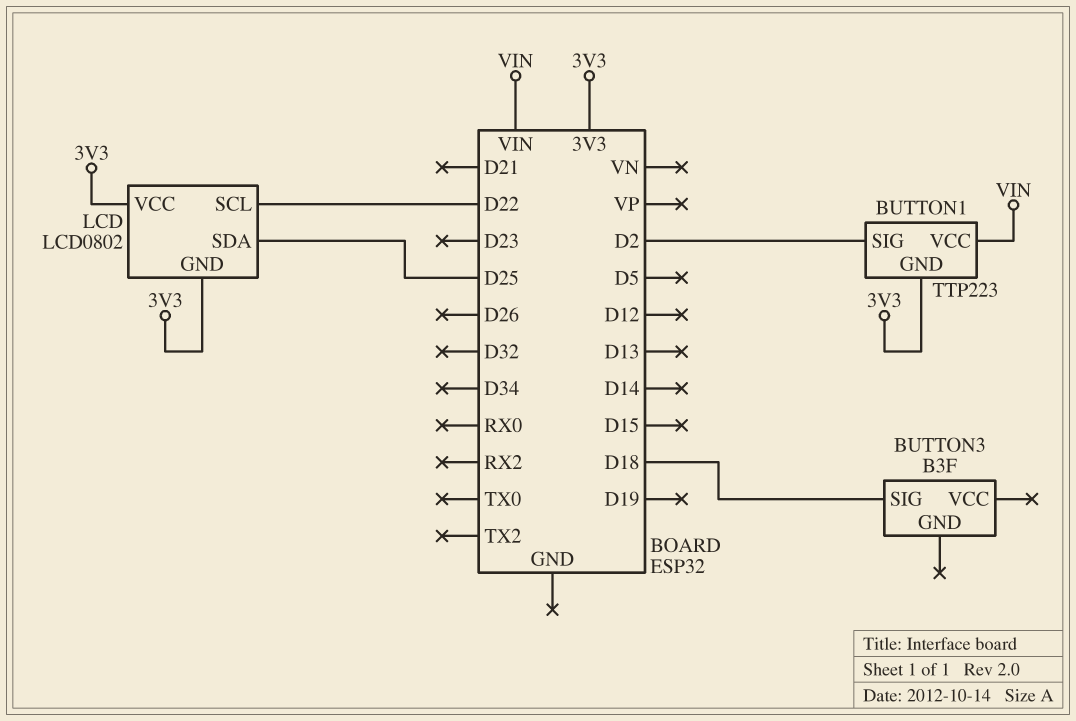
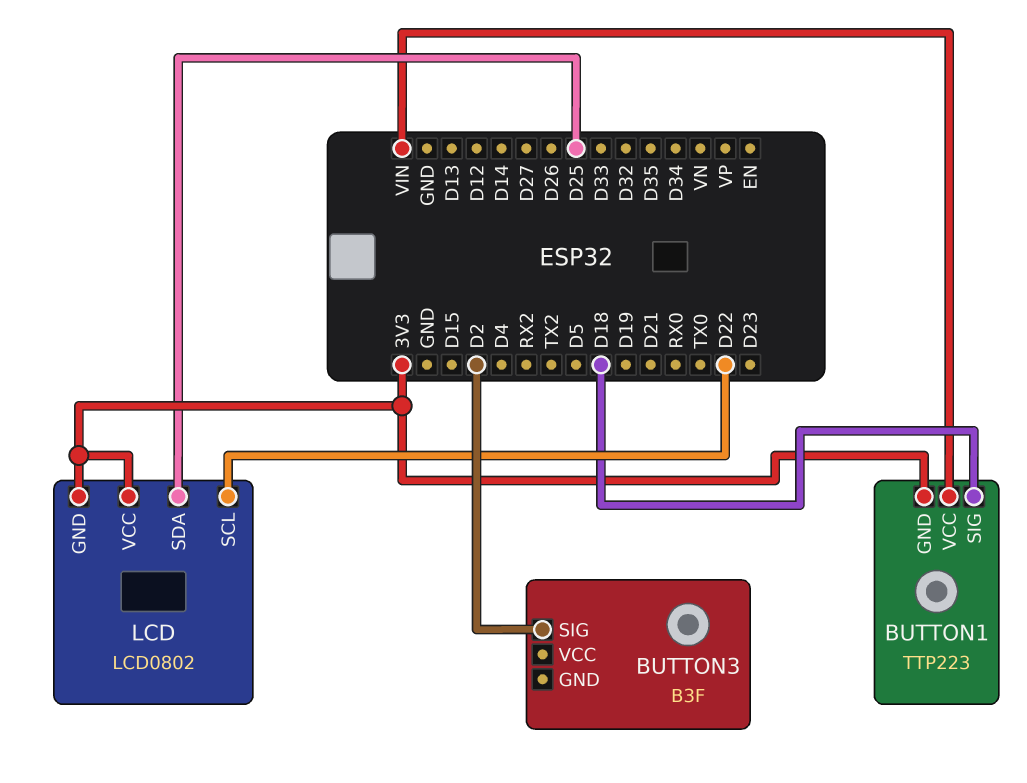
BUTTON1 pin SIG: D2 -> D18
BUTTON3 pin SIG: D18 -> D2

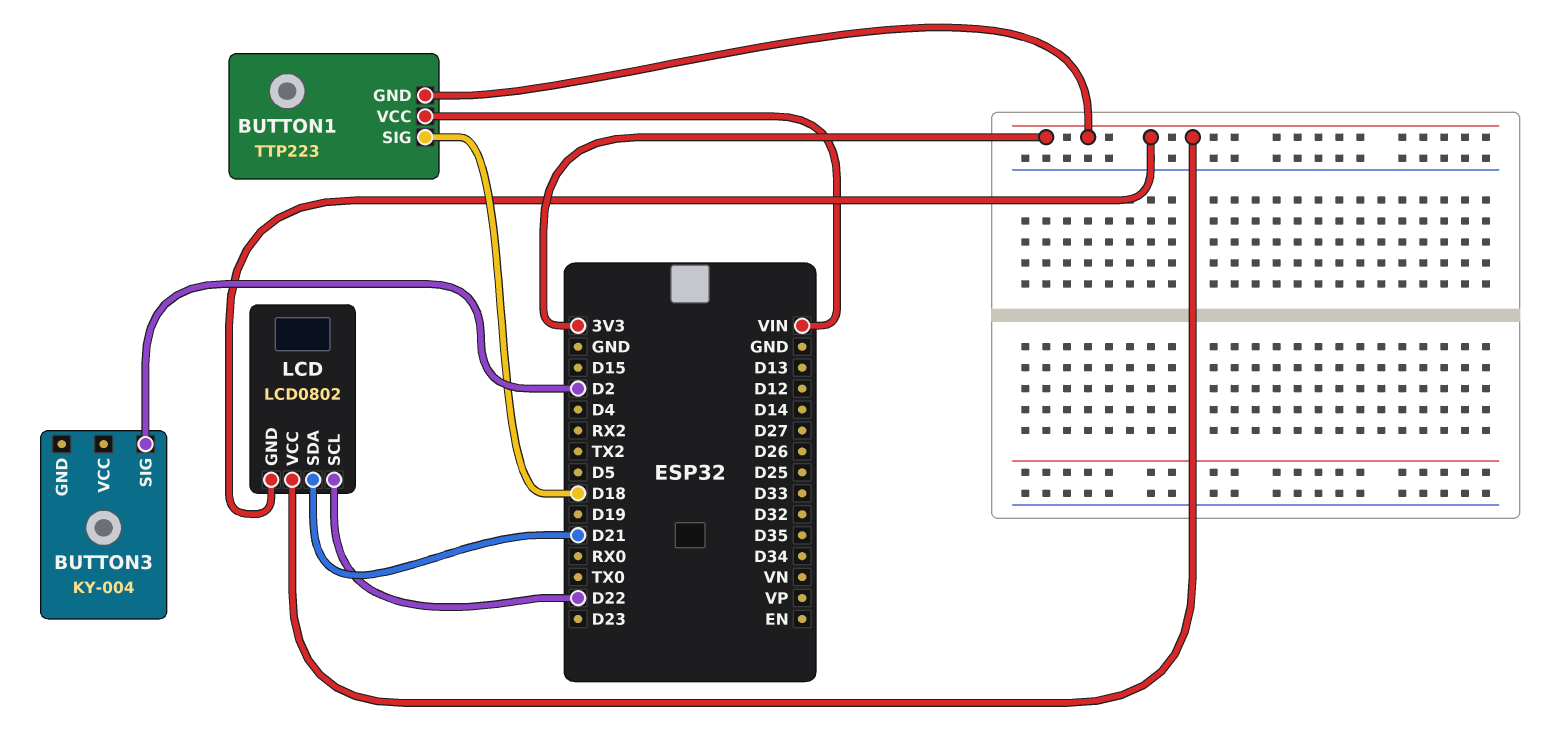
BUTTON3: B3F -> KY-004
LCD pin SDA: D25 -> D21

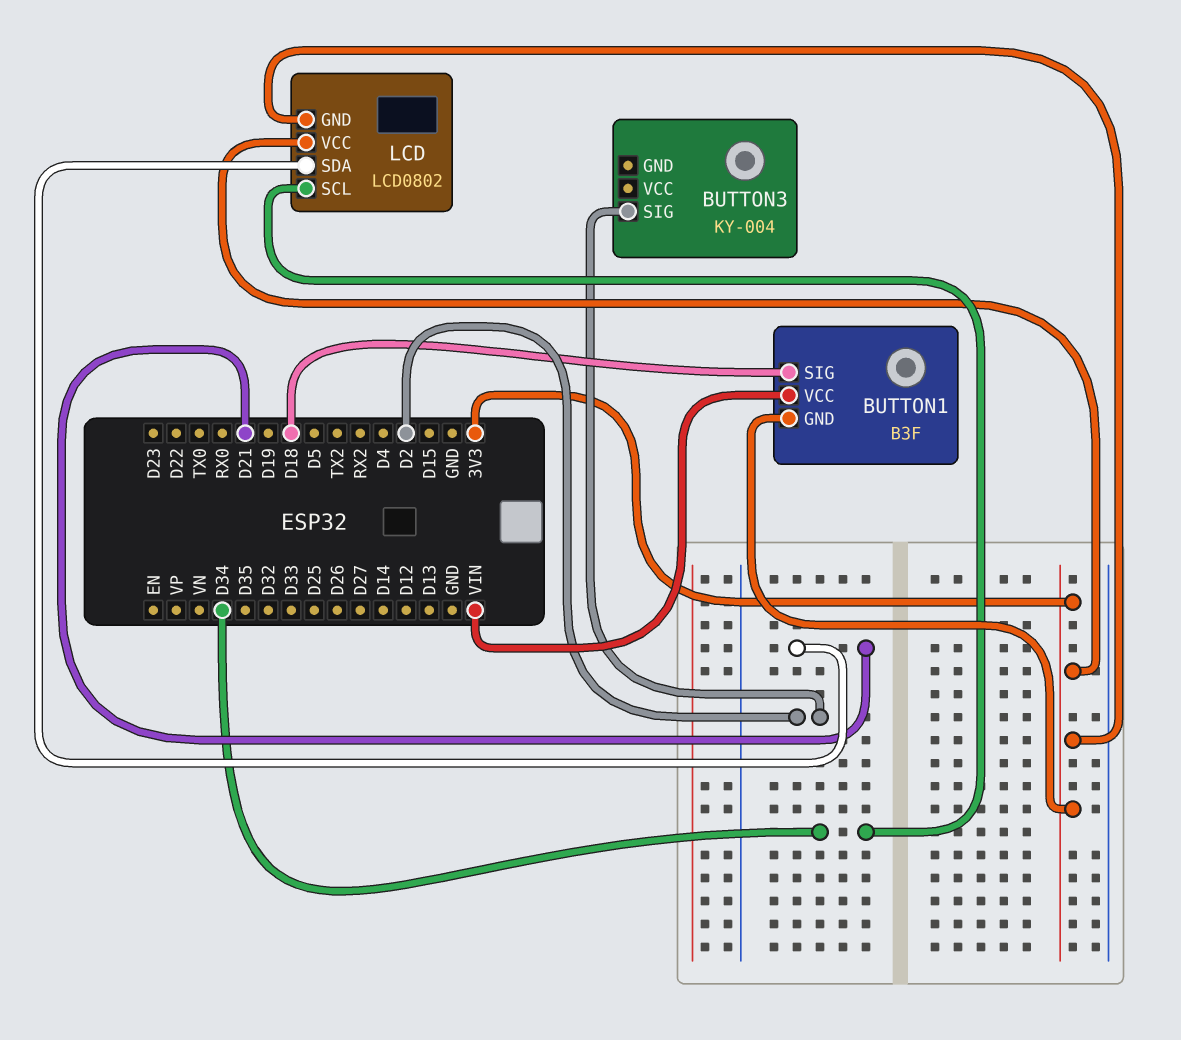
BUTTON1: TTP223 -> B3F
LCD pin SCL: D22 -> D34

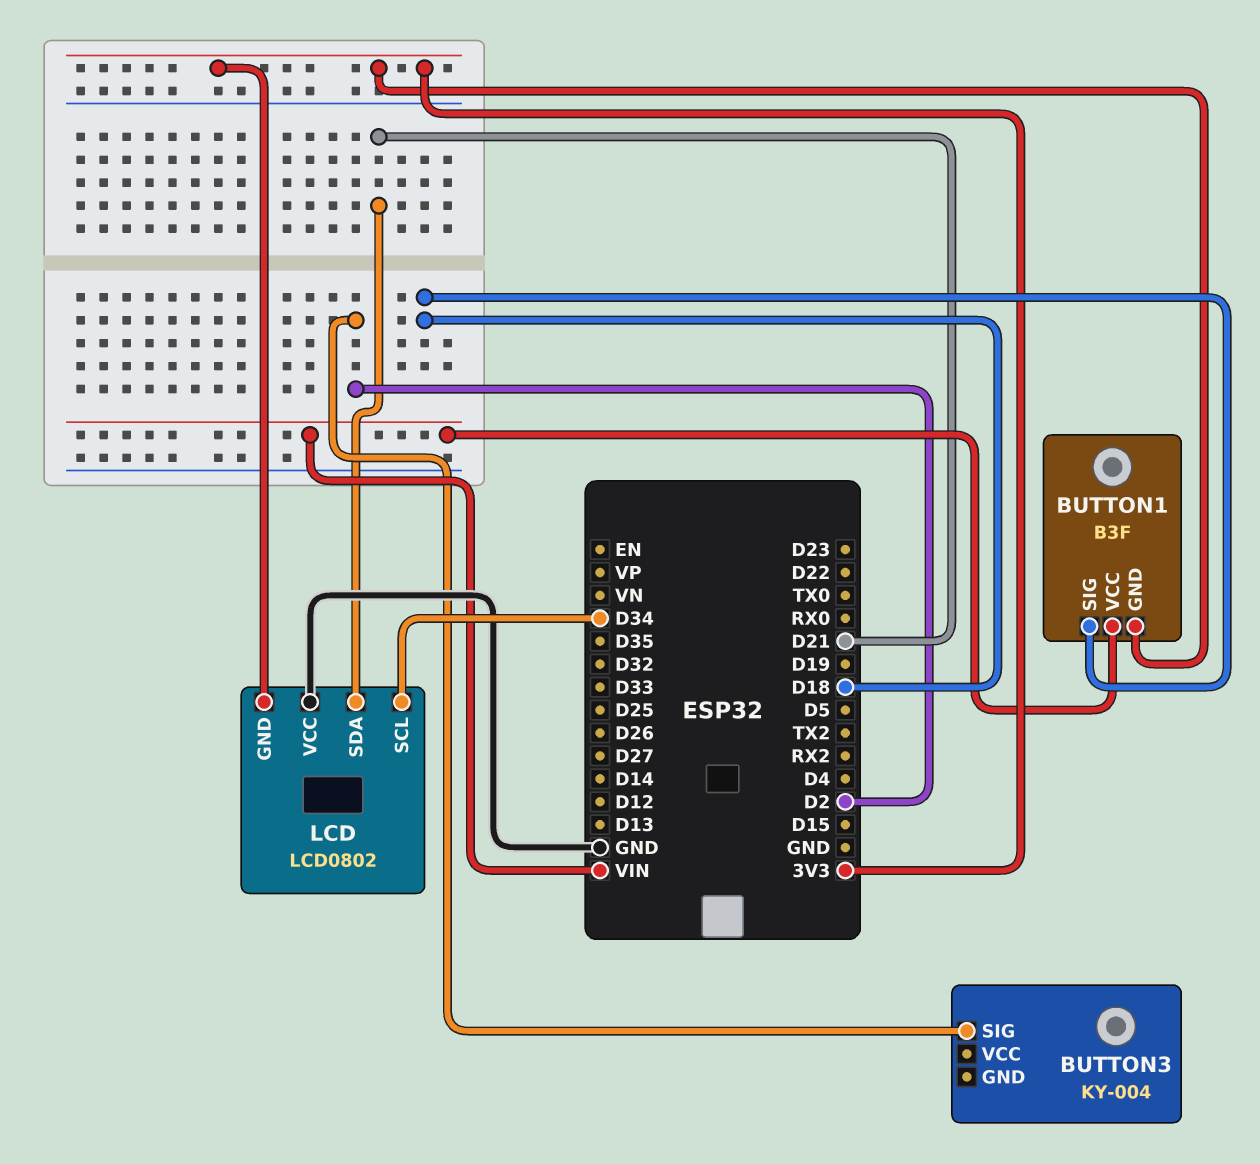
LCD pin VCC: 3V3 -> GND

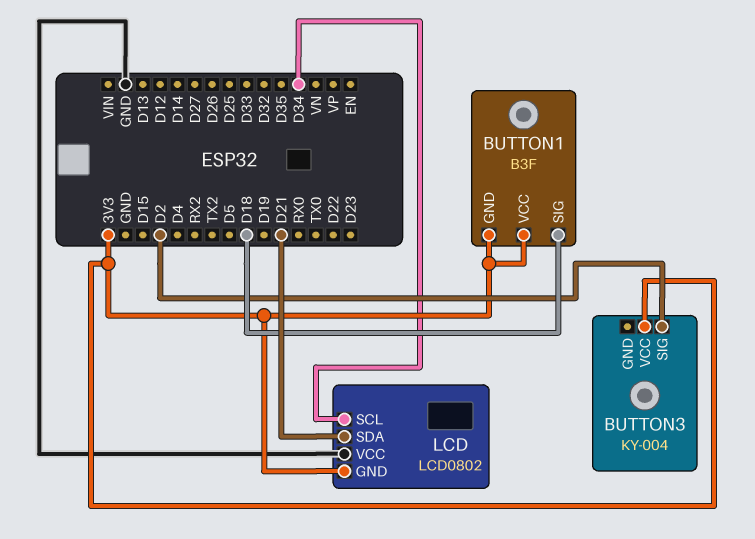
BUTTON1 pin VCC: VIN -> 3V3
BUTTON3 pin VCC: none -> 3V3

